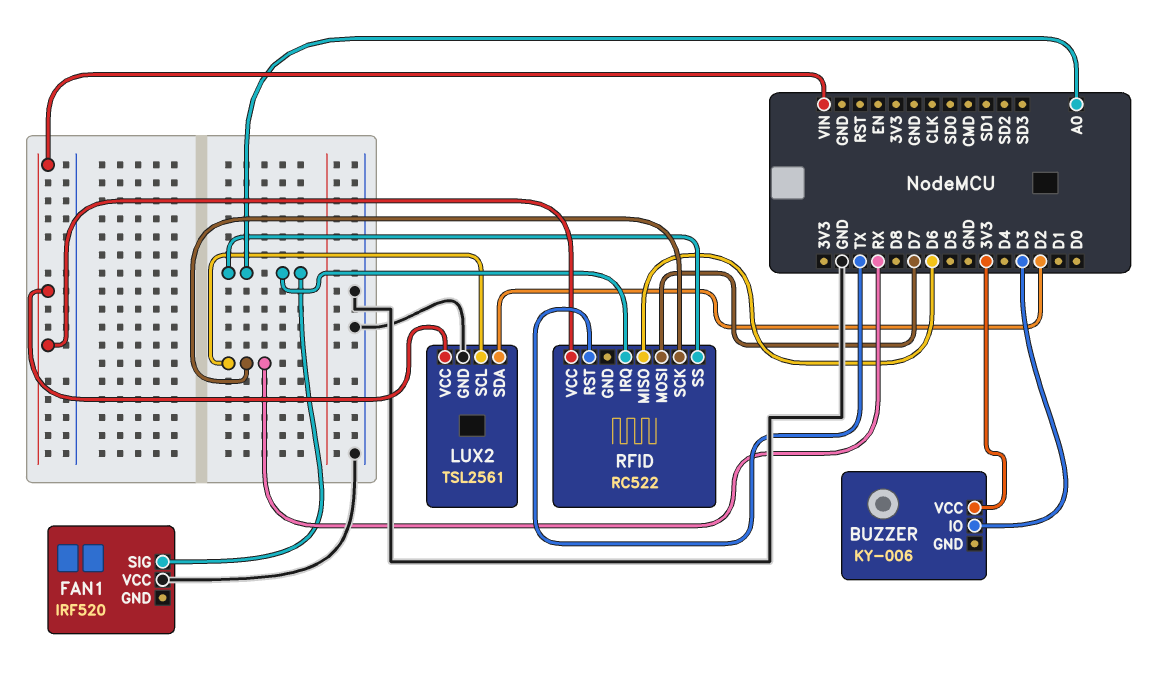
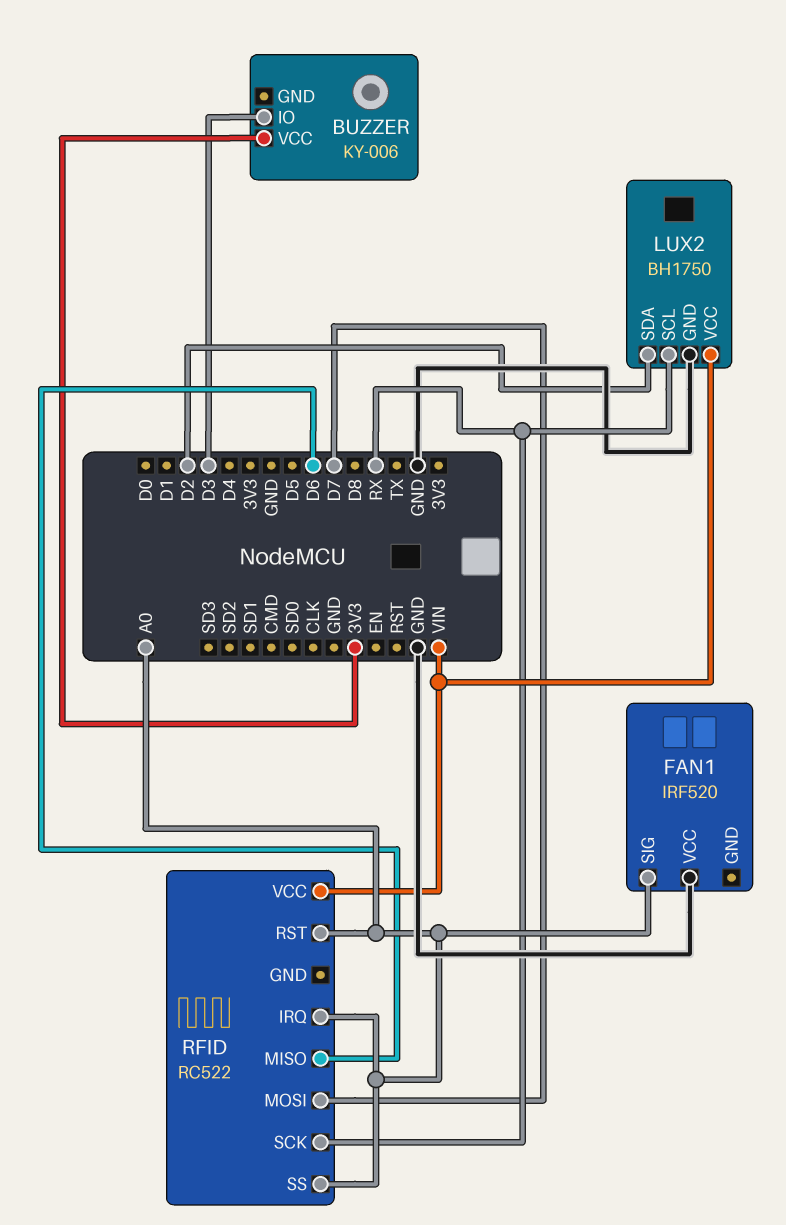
LUX2: TSL2561 -> BH1750
RFID pin RST: TX -> A0

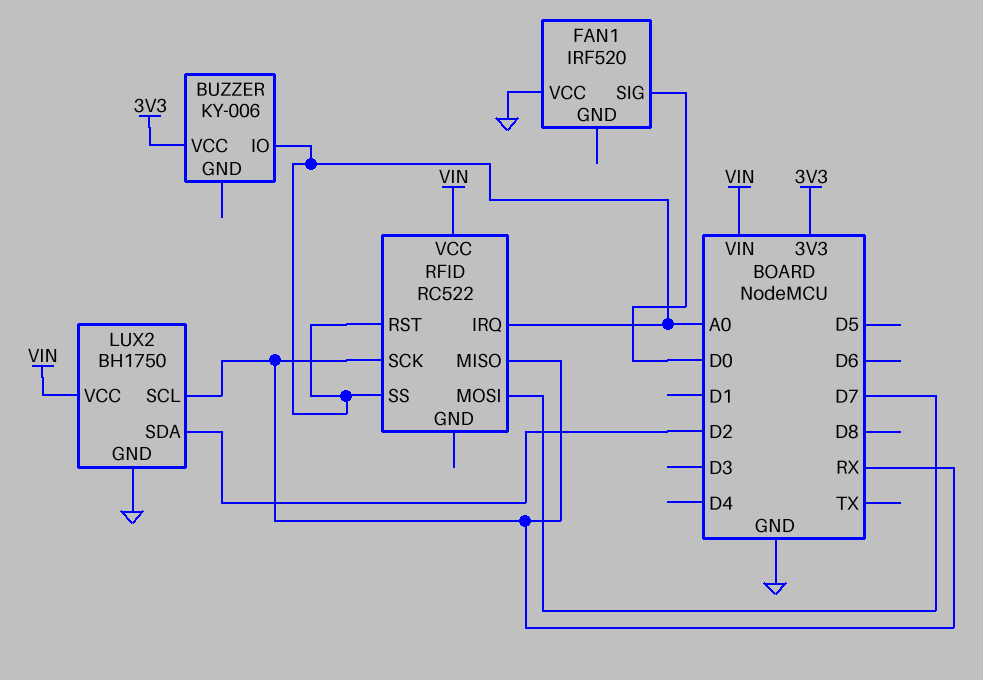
BUZZER pin IO: D3 -> A0
FAN1 pin SIG: A0 -> D0
RFID pin MISO: D6 -> RX

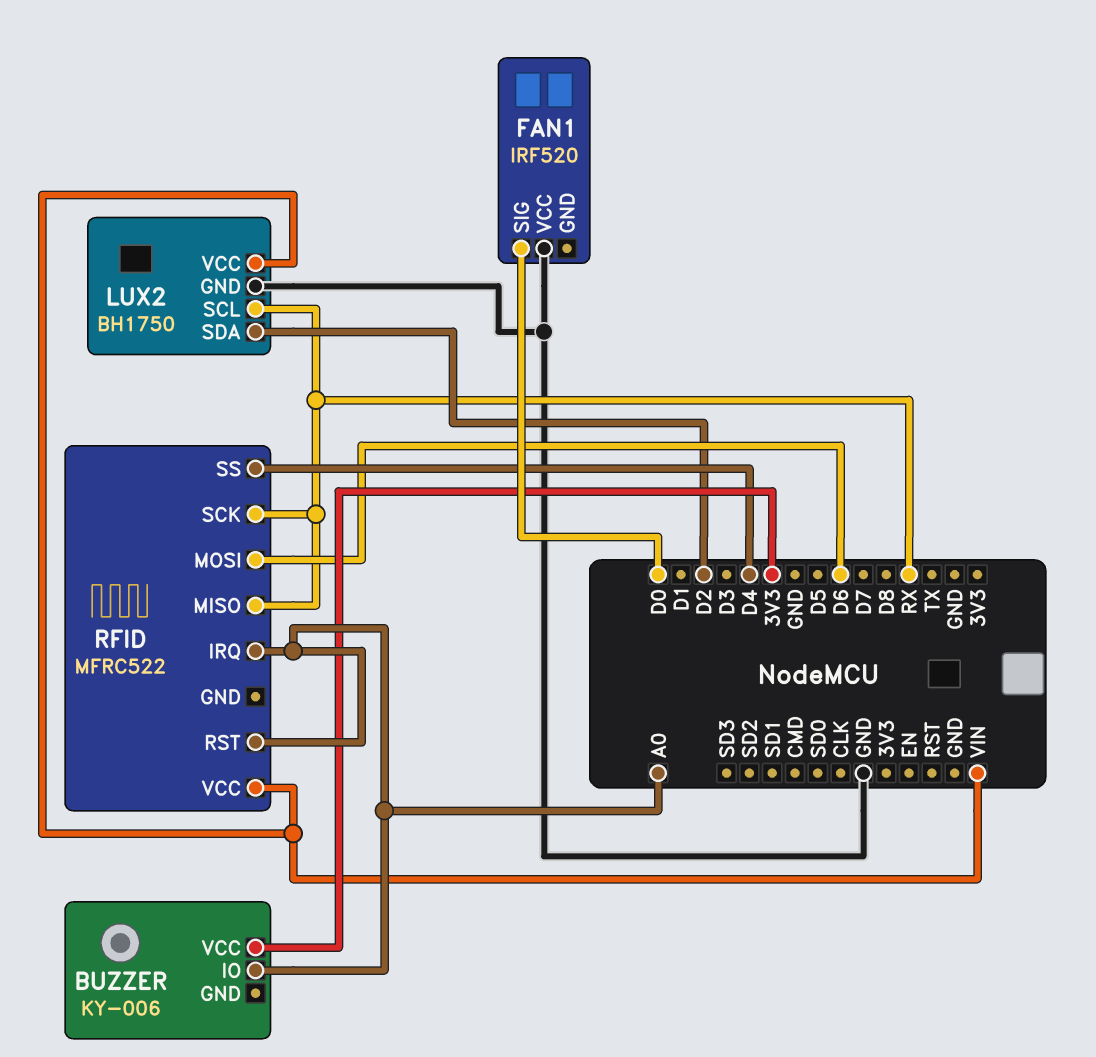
RFID: RC522 -> MFRC522
RFID pin MOSI: D7 -> D6
RFID pin SS: A0 -> D4

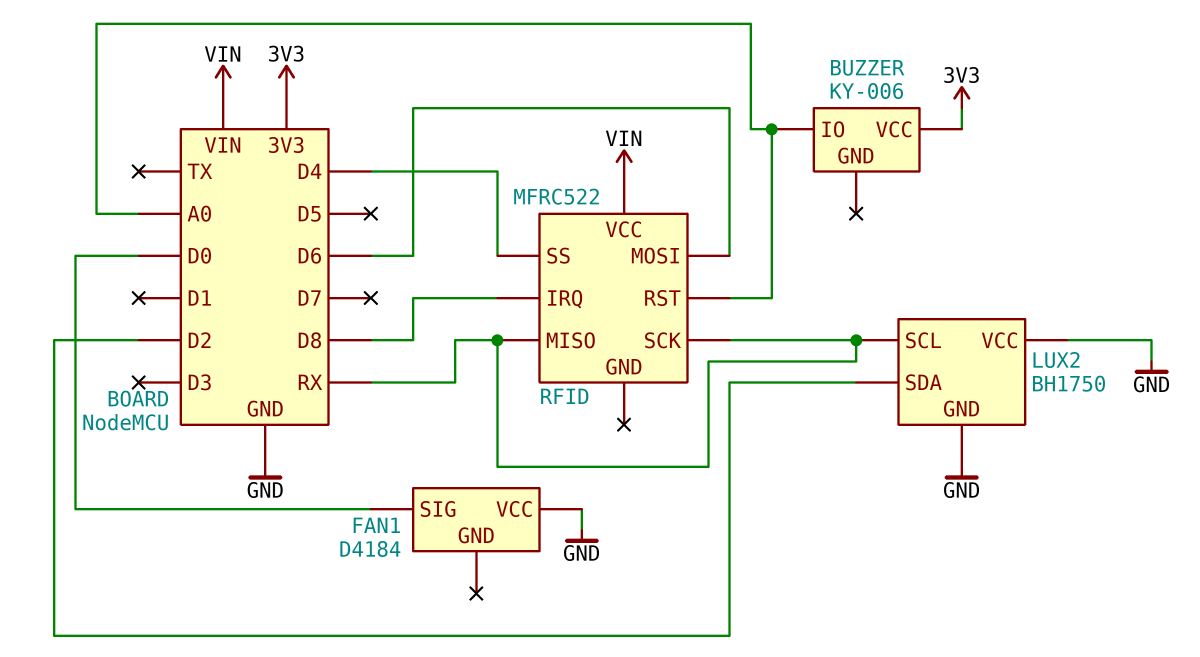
FAN1: IRF520 -> D4184
LUX2 pin VCC: VIN -> GND
RFID pin IRQ: A0 -> D8

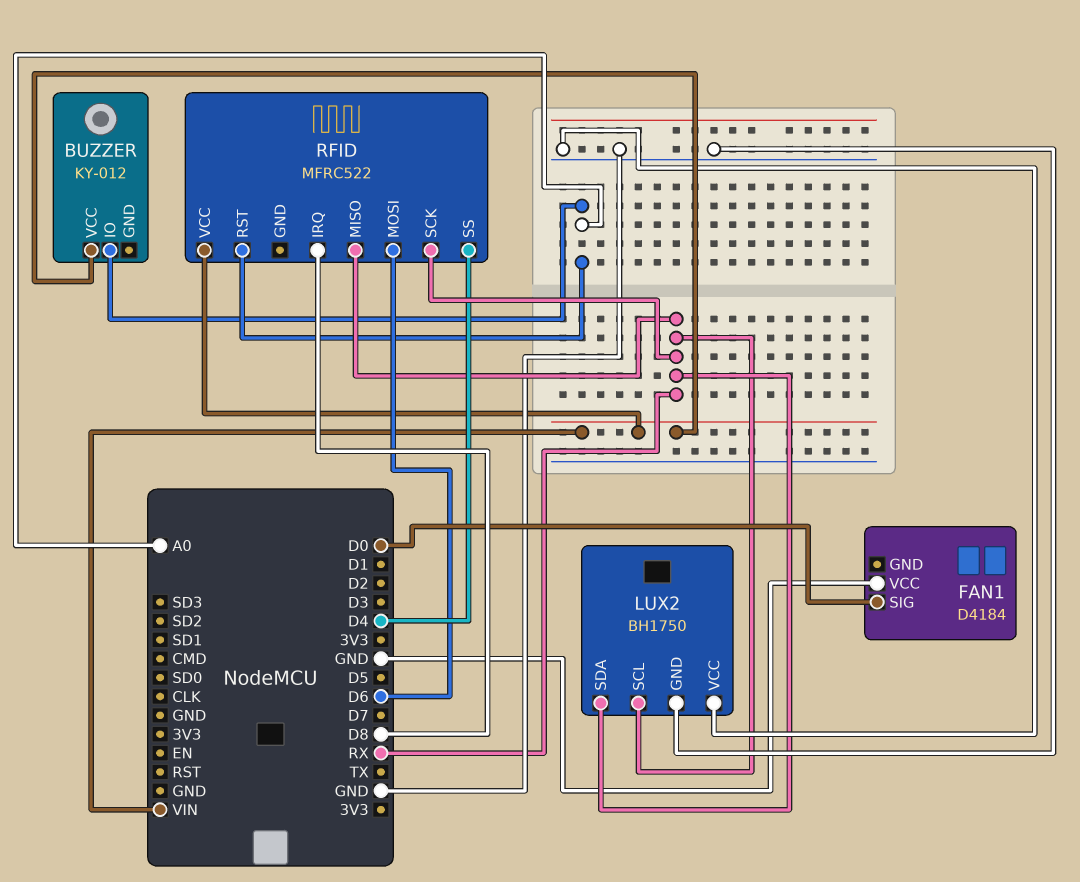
BUZZER: KY-006 -> KY-012
BUZZER pin VCC: 3V3 -> VIN
LUX2 pin SDA: D2 -> RX

